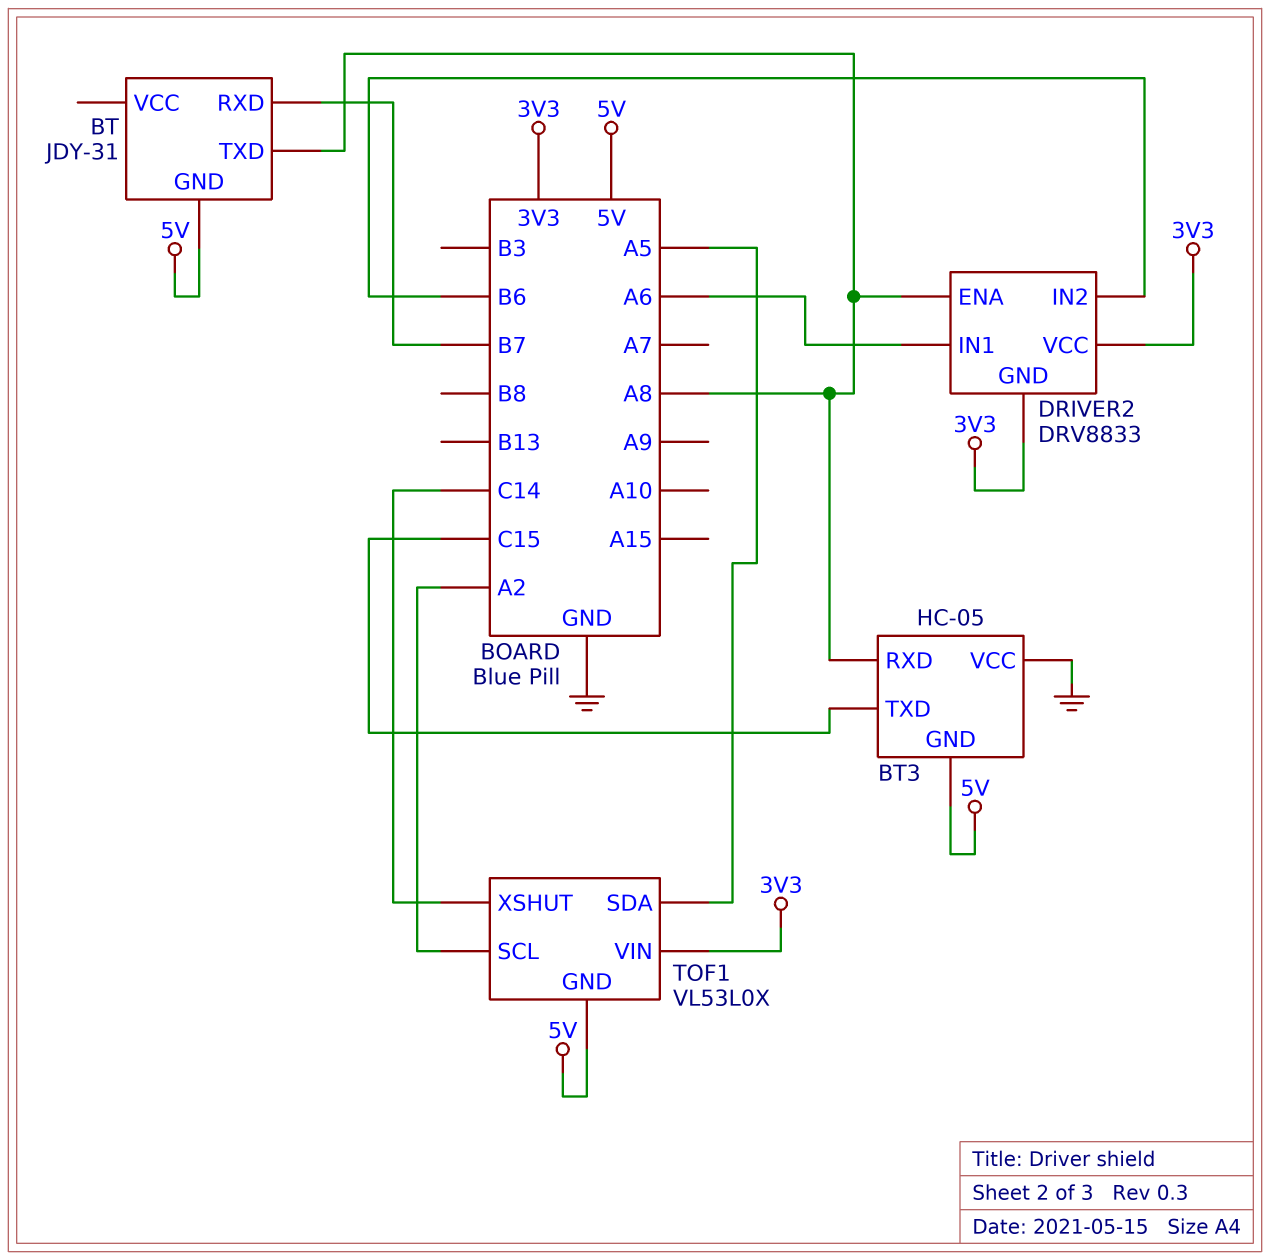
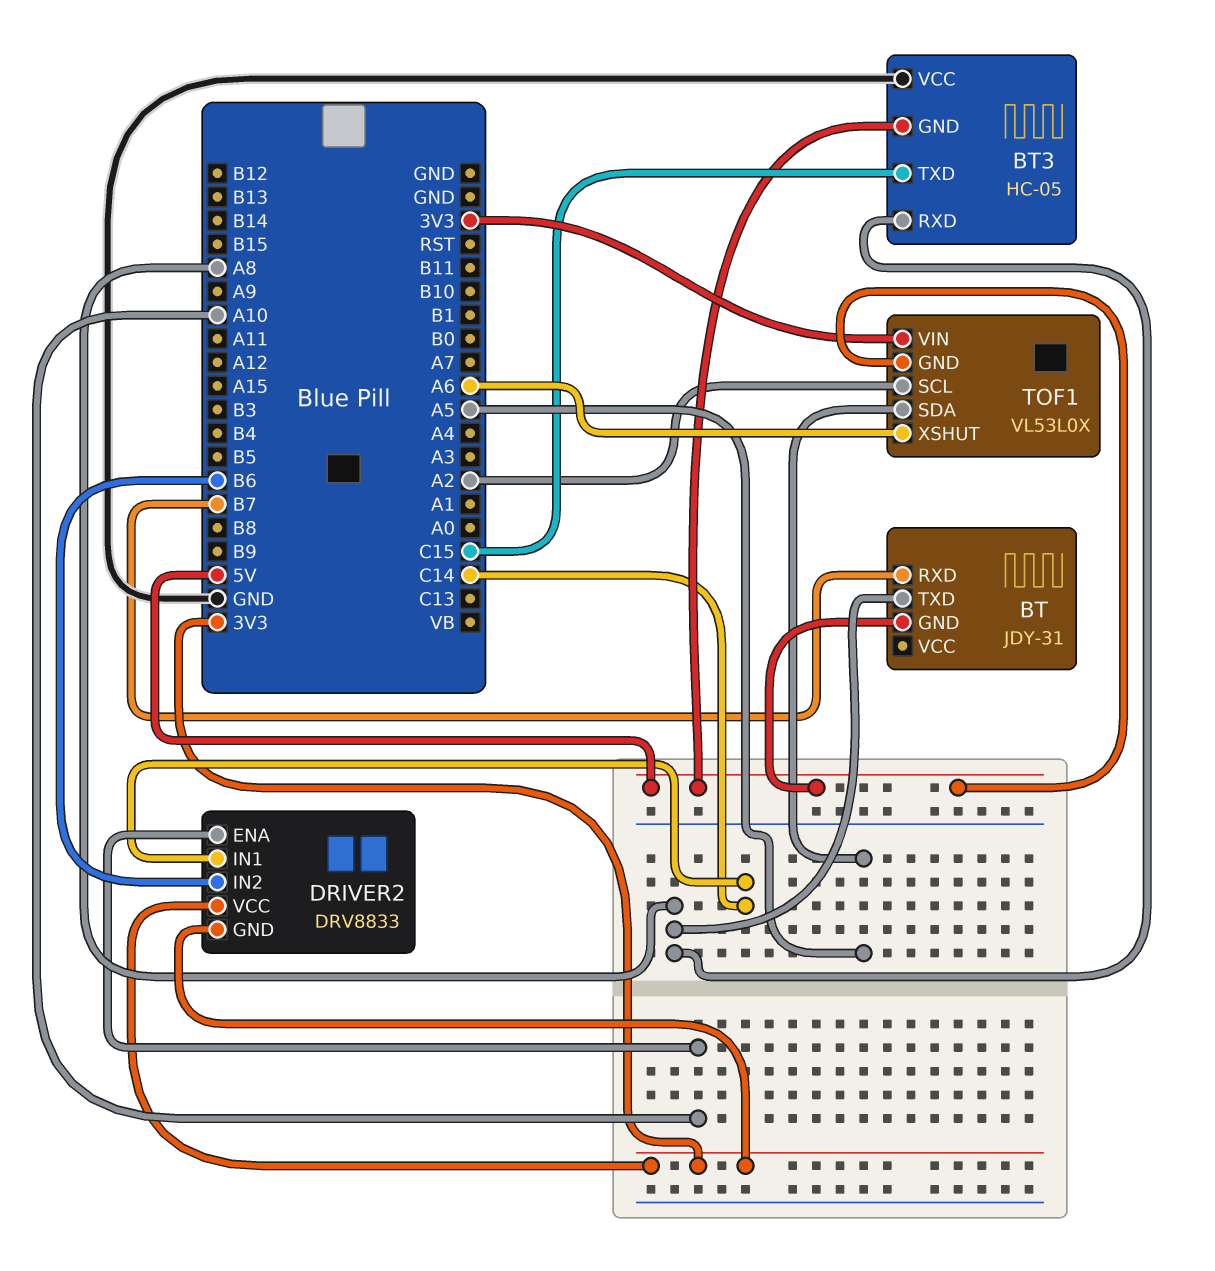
DRIVER2 pin ENA: A8 -> A10
DRIVER2 pin IN1: A6 -> C14
TOF1 pin XSHUT: C14 -> A6

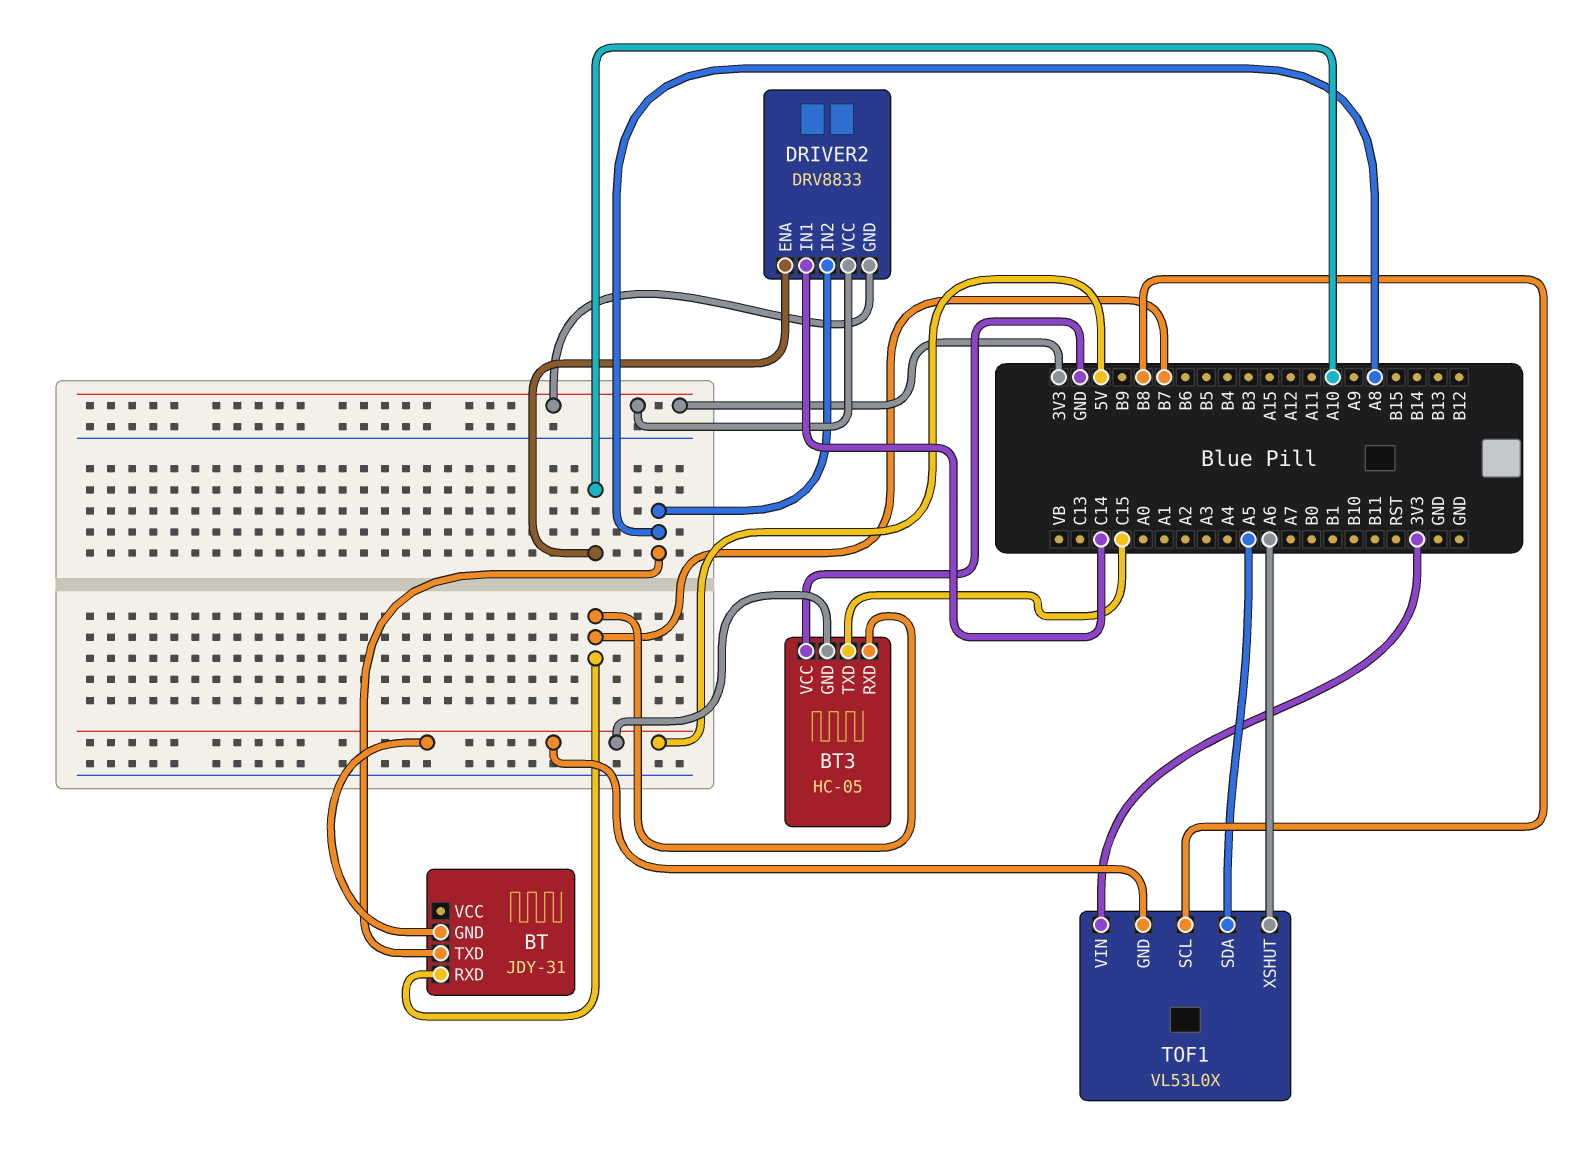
BT3 pin RXD: A8 -> B7
DRIVER2 pin IN2: B6 -> A8
TOF1 pin SCL: A2 -> B8

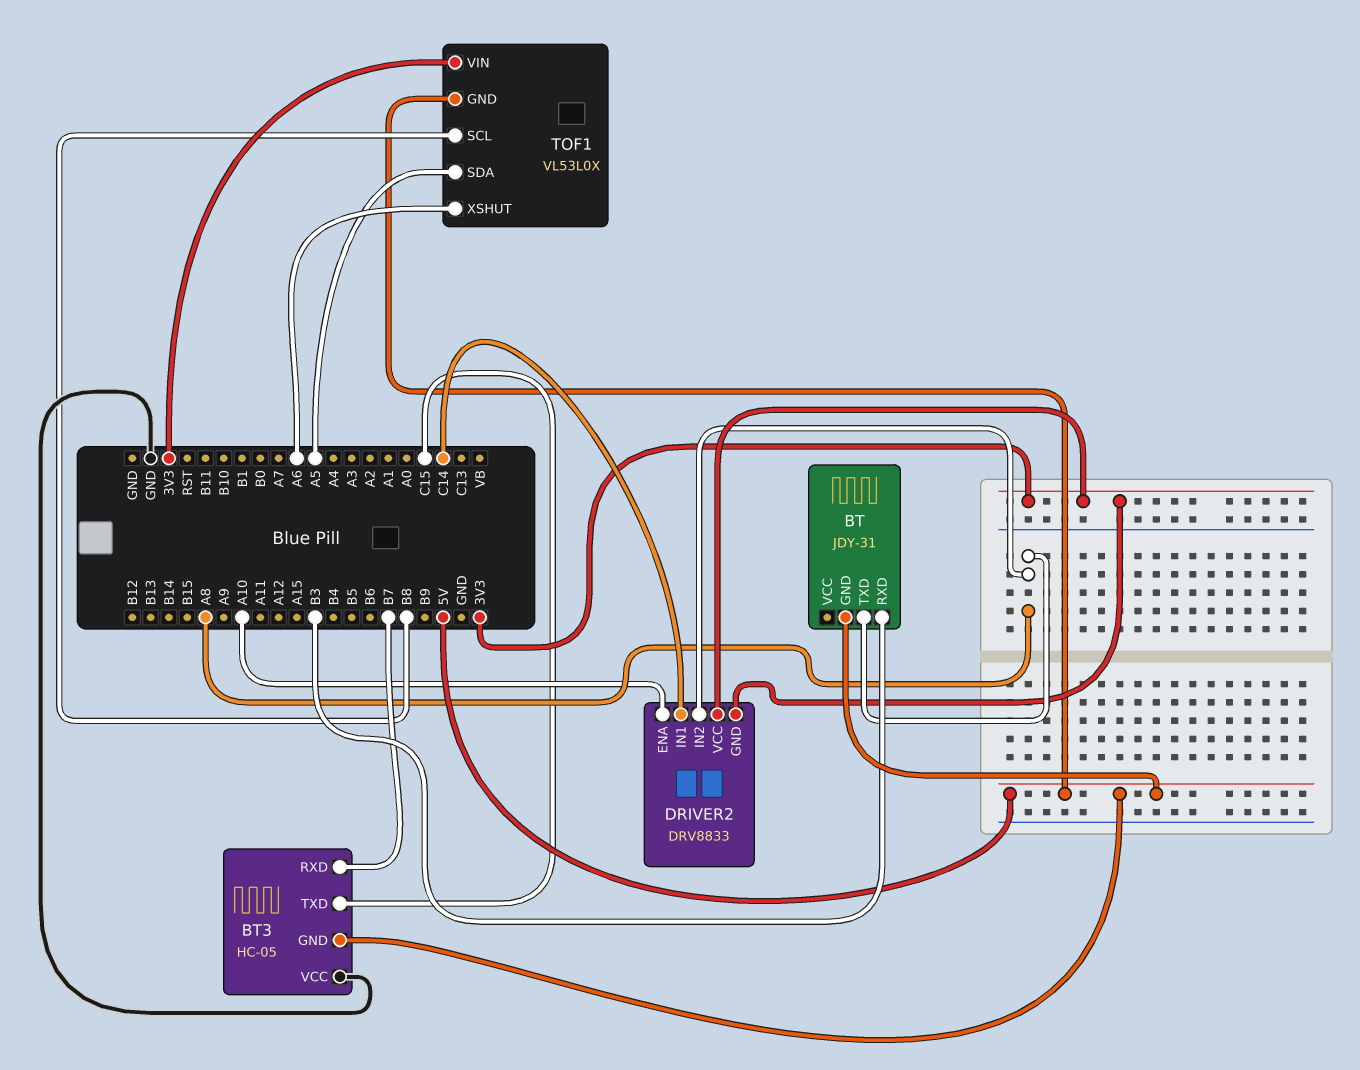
BT pin RXD: B7 -> B3

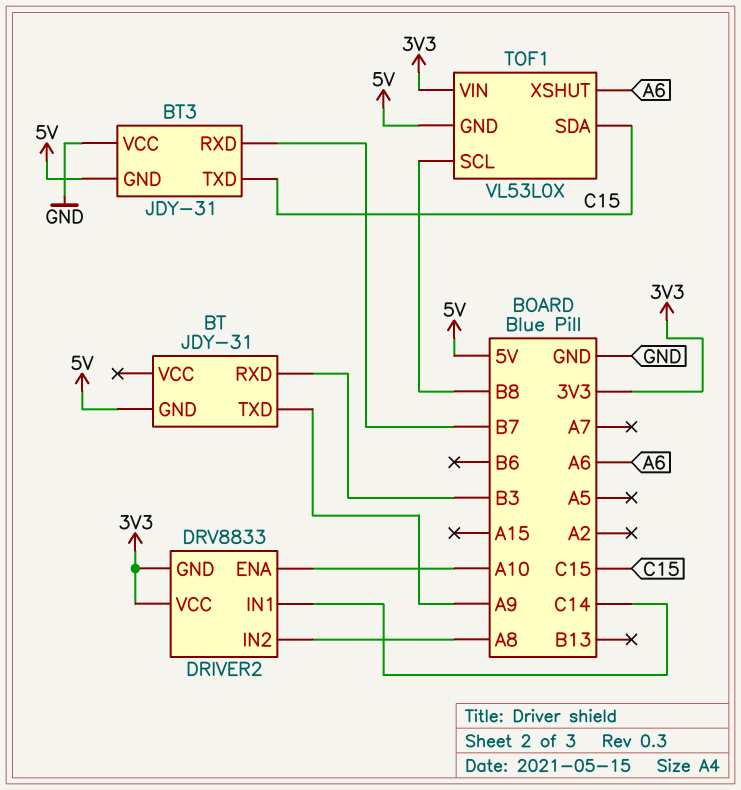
BT pin TXD: A8 -> A9
BT3: HC-05 -> JDY-31
TOF1 pin SDA: A5 -> C15

